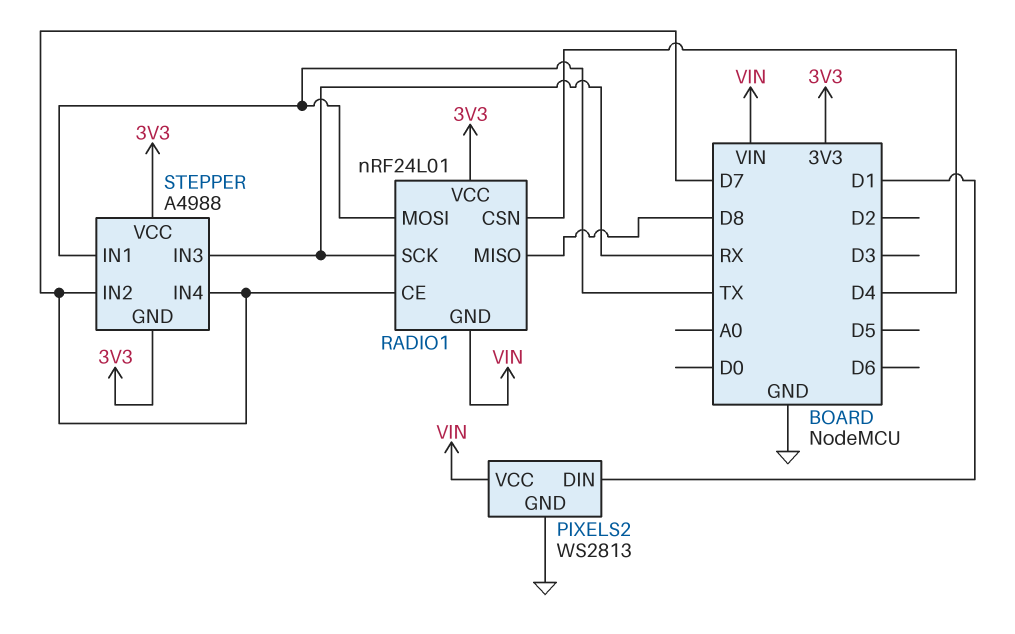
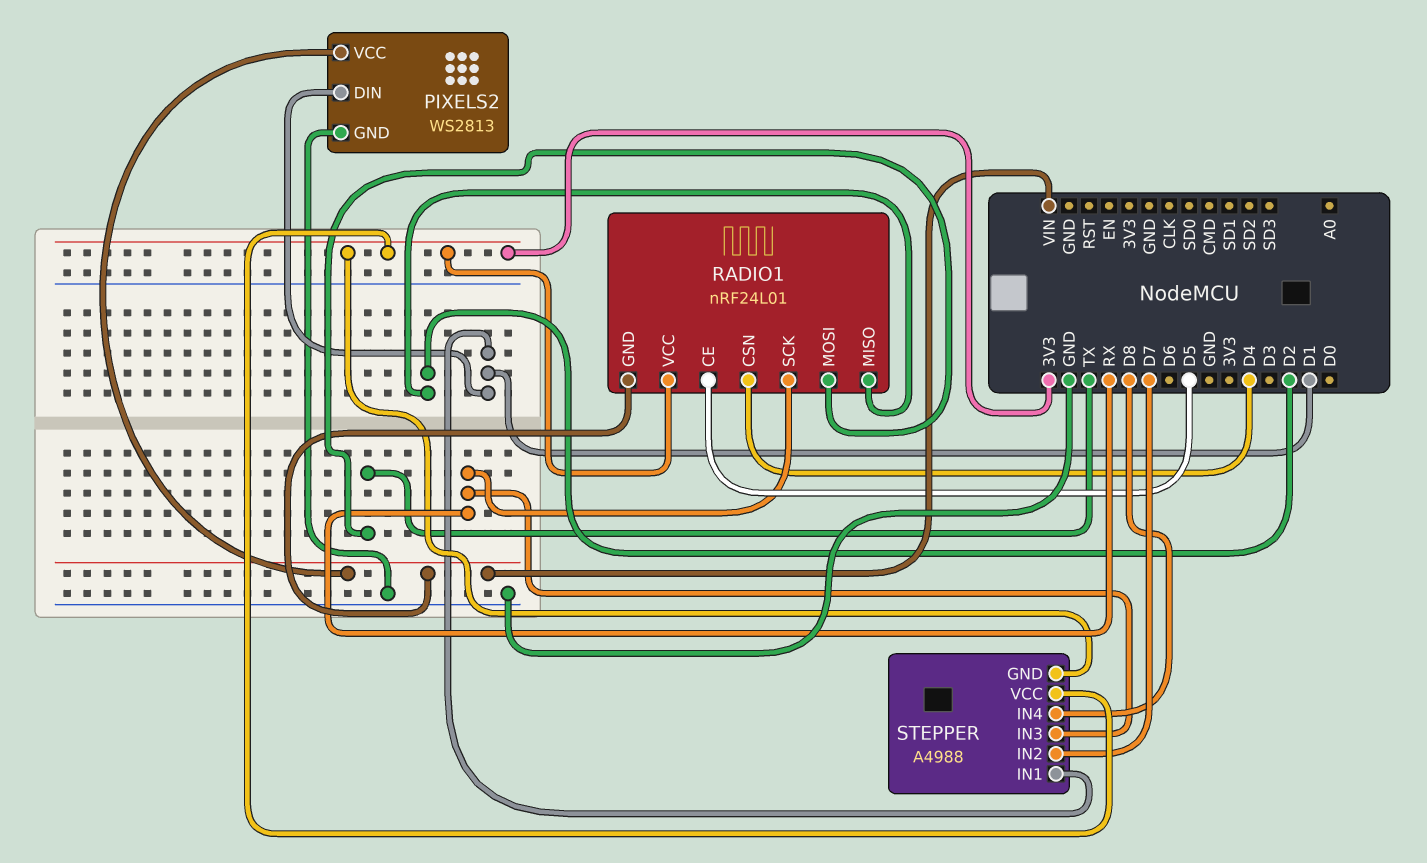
RADIO1 pin CE: D7 -> D5
RADIO1 pin MISO: D8 -> D2
STEPPER pin IN1: TX -> D1
STEPPER pin IN4: D7 -> D8

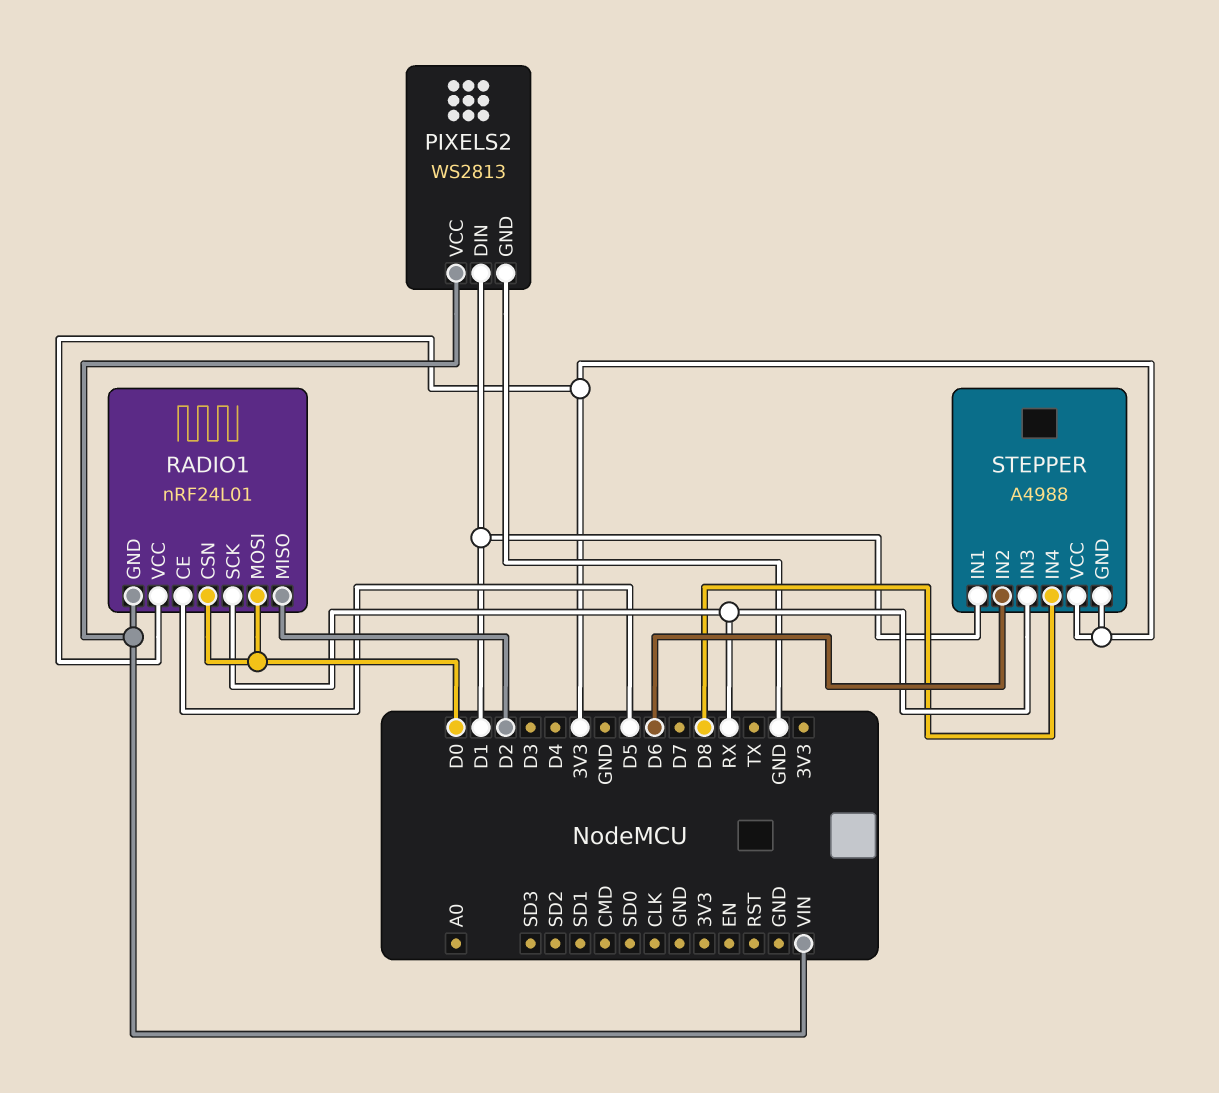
RADIO1 pin CSN: D4 -> D0
RADIO1 pin MOSI: TX -> D0
STEPPER pin IN2: D7 -> D6

